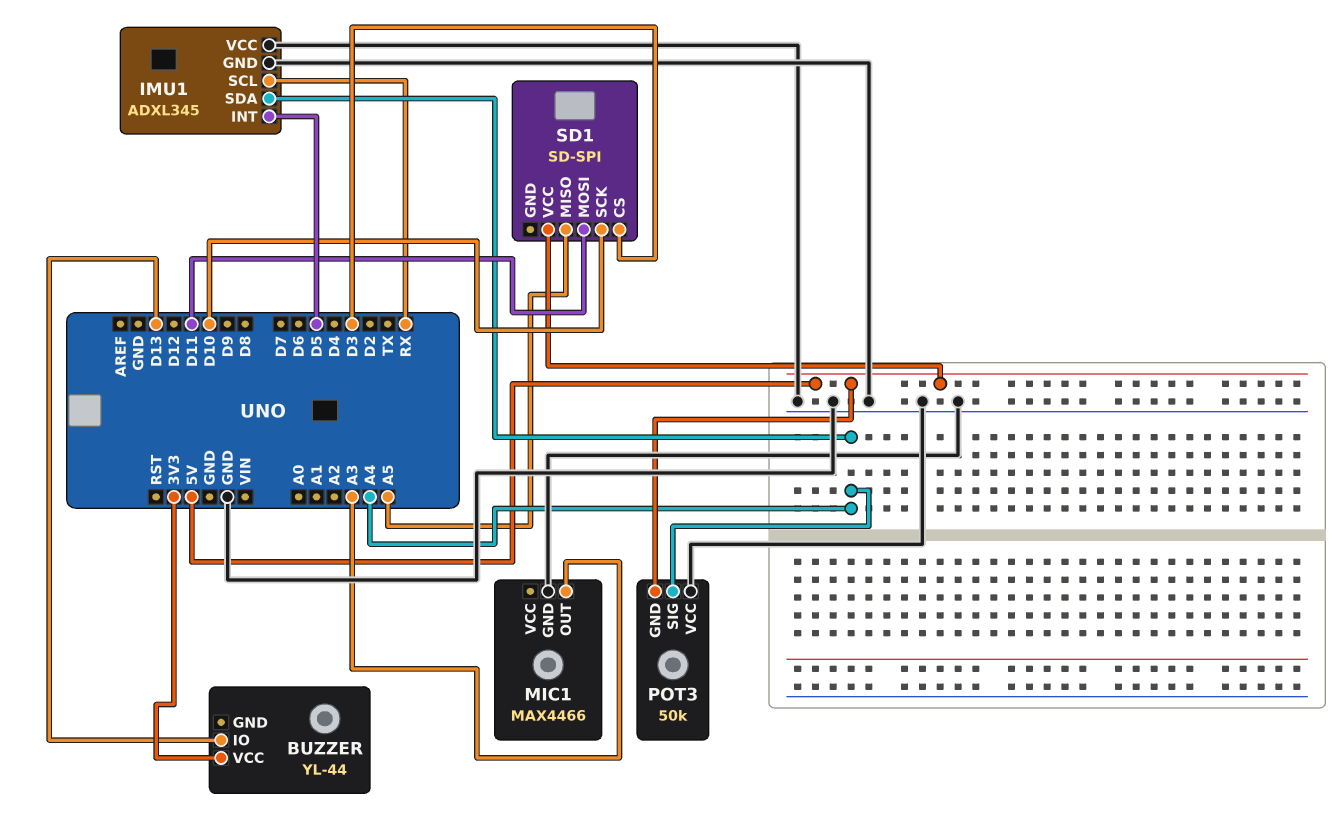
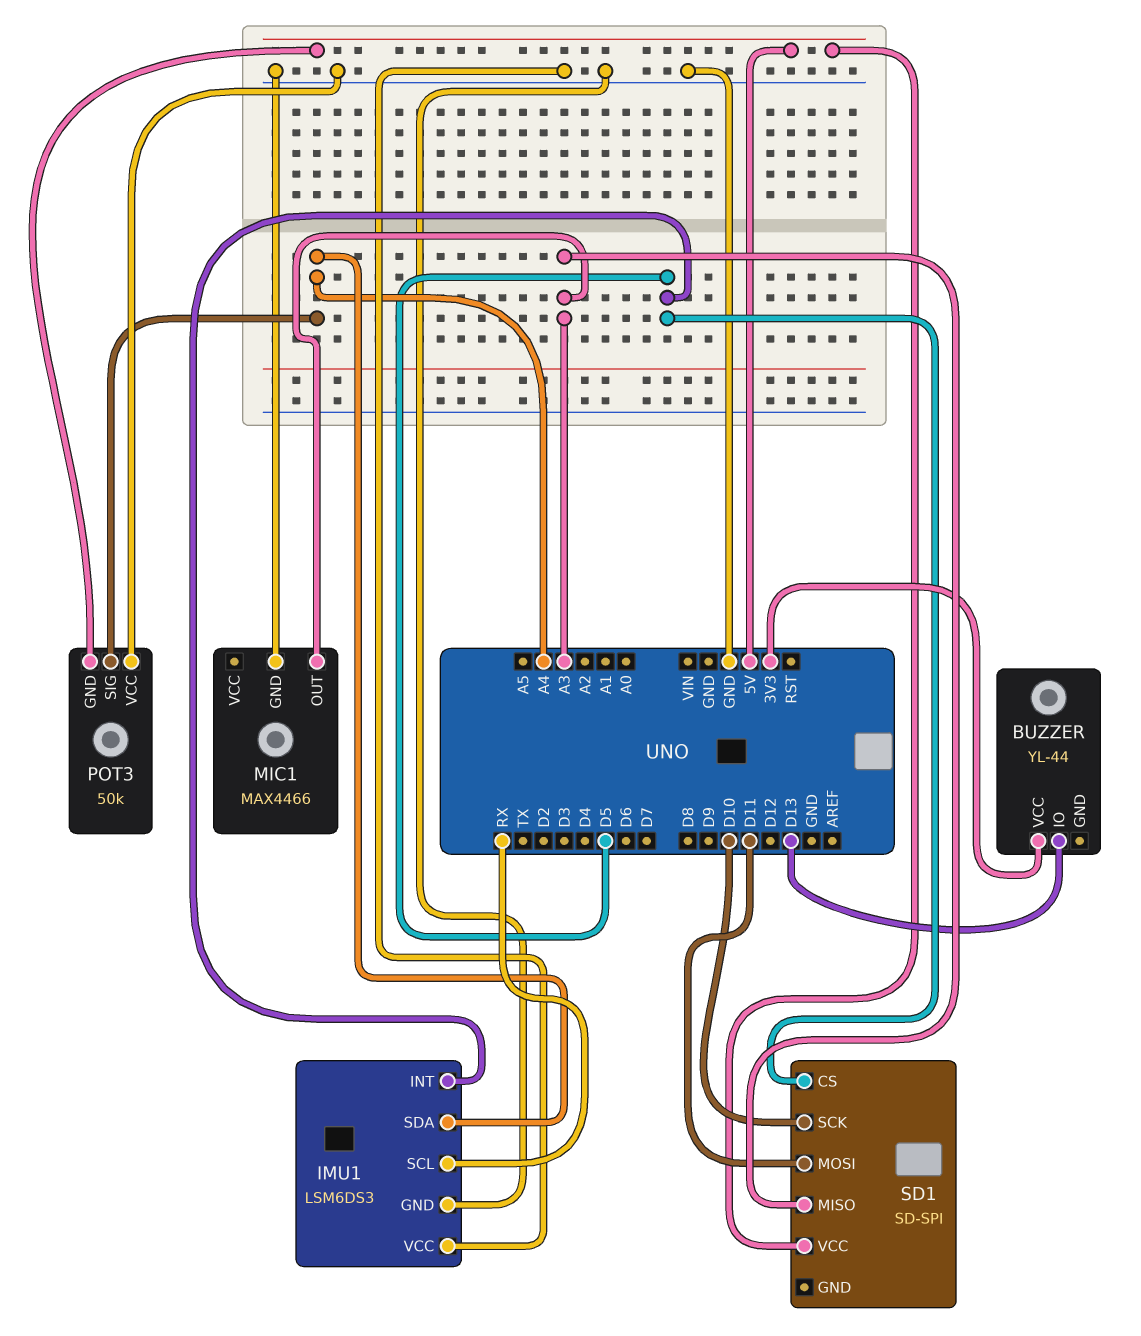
IMU1: ADXL345 -> LSM6DS3
SD1 pin CS: D3 -> D5
SD1 pin MISO: A5 -> A3

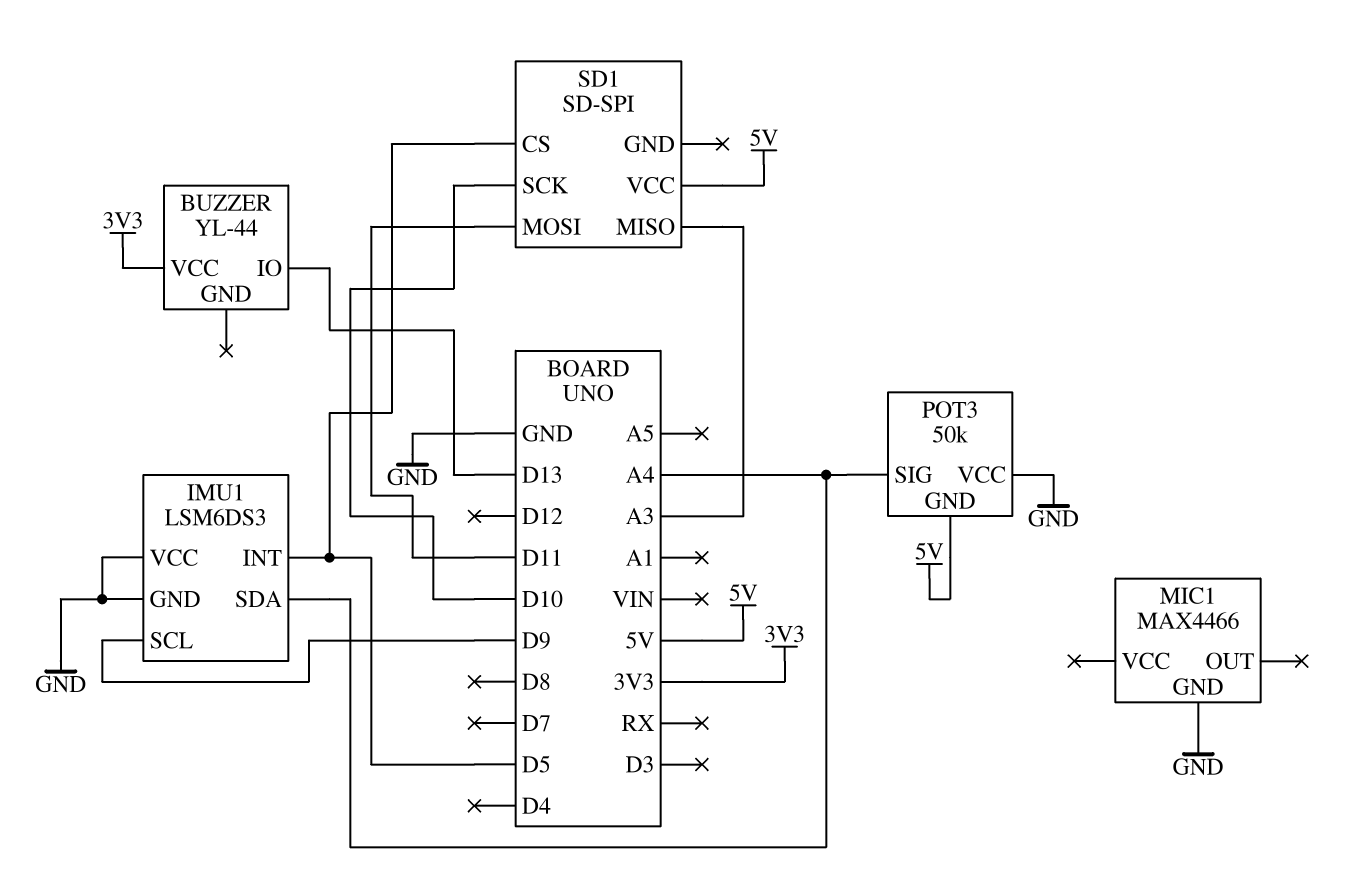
IMU1 pin SCL: RX -> D9
MIC1 pin OUT: A3 -> none

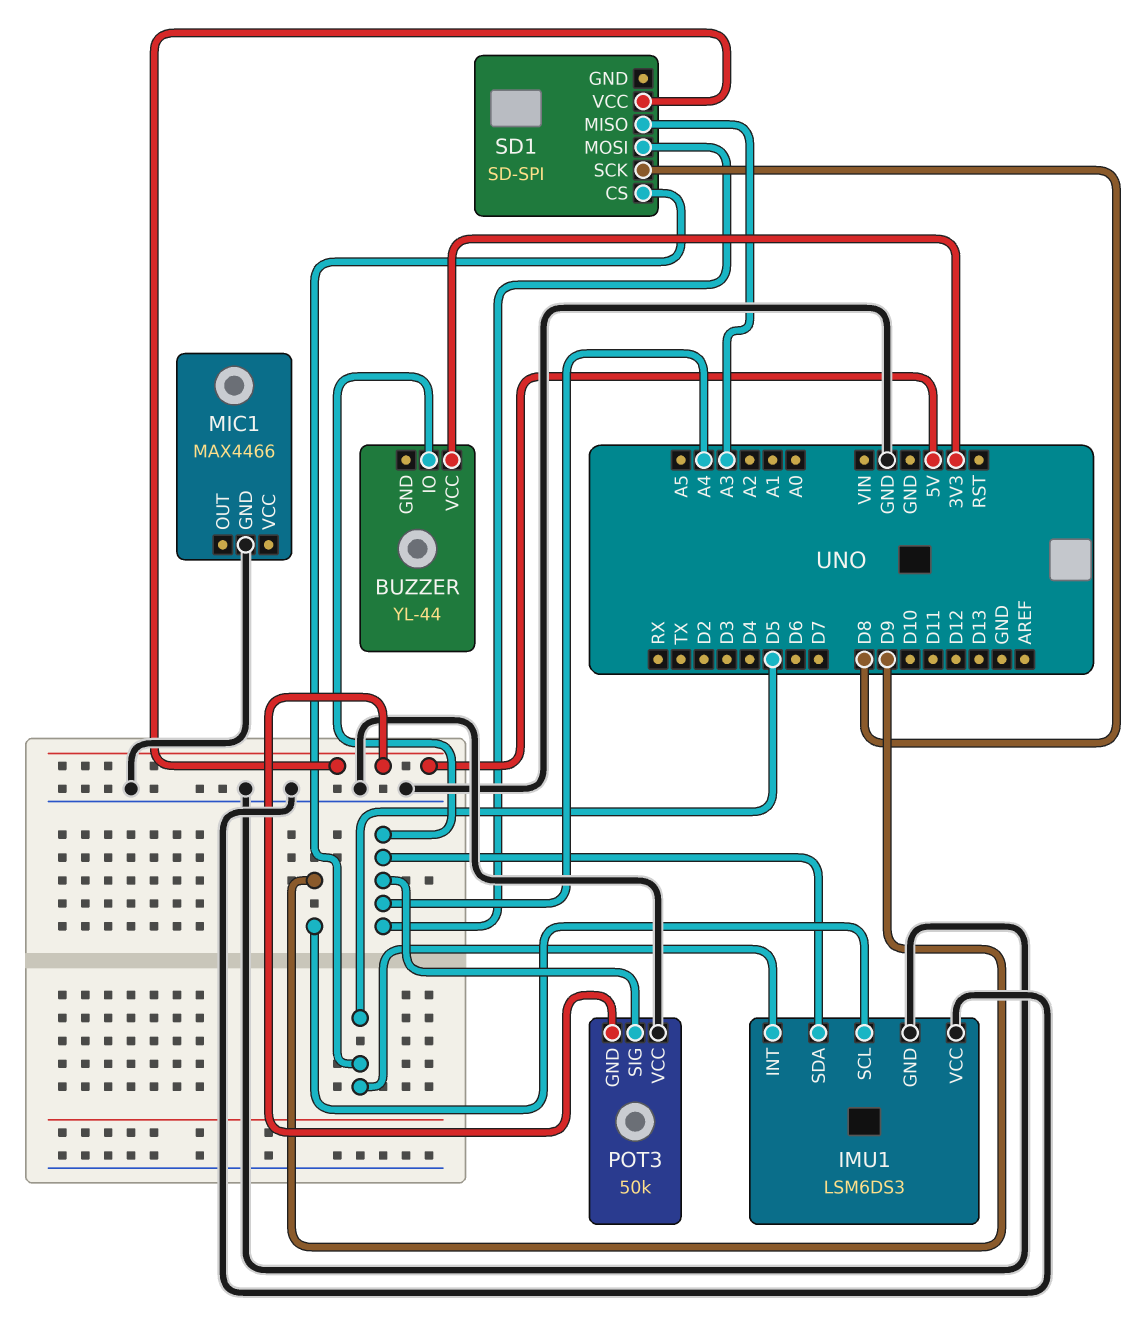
BUZZER pin IO: D13 -> A4
SD1 pin MOSI: D11 -> A4
SD1 pin SCK: D10 -> D8

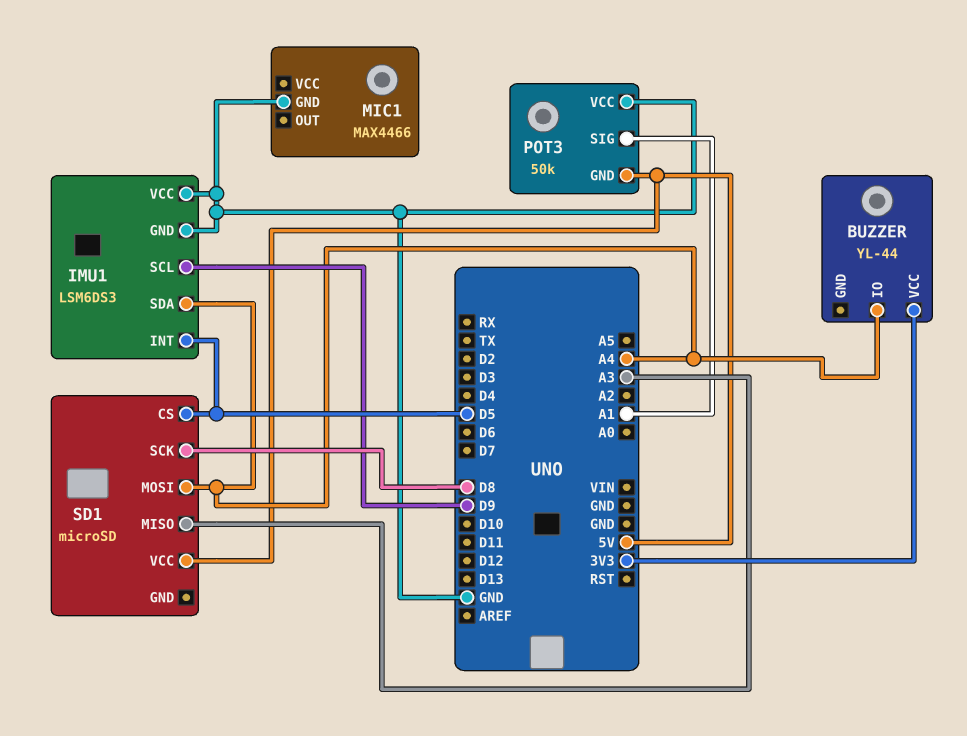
POT3 pin SIG: A4 -> A1
SD1: SD-SPI -> microSD

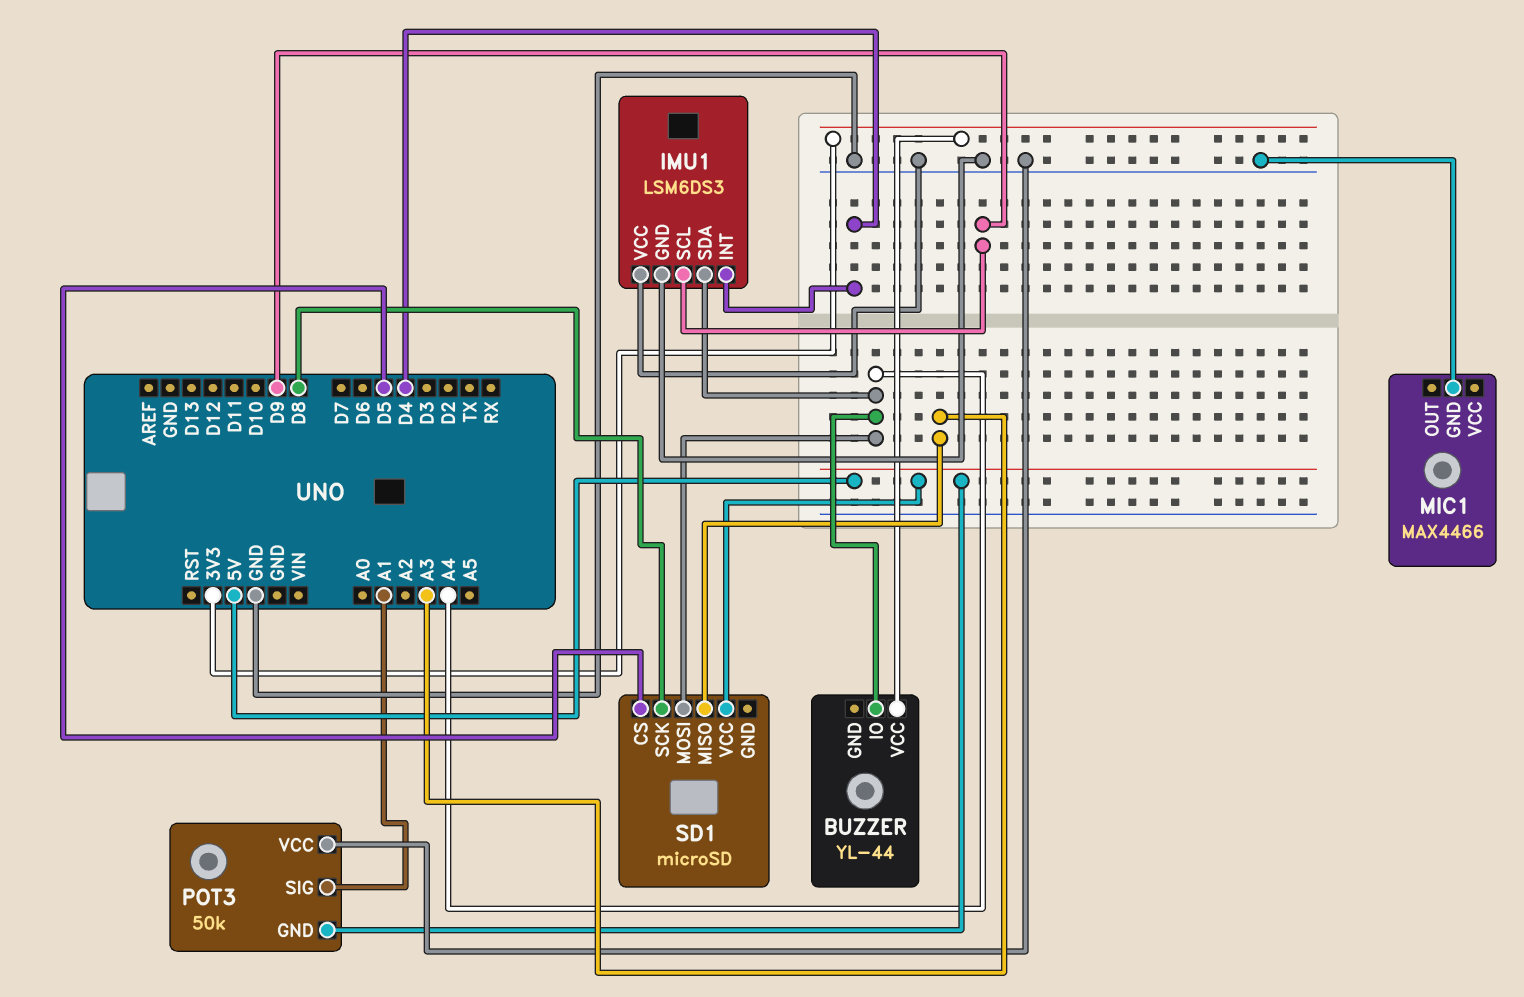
IMU1 pin INT: D5 -> D4

